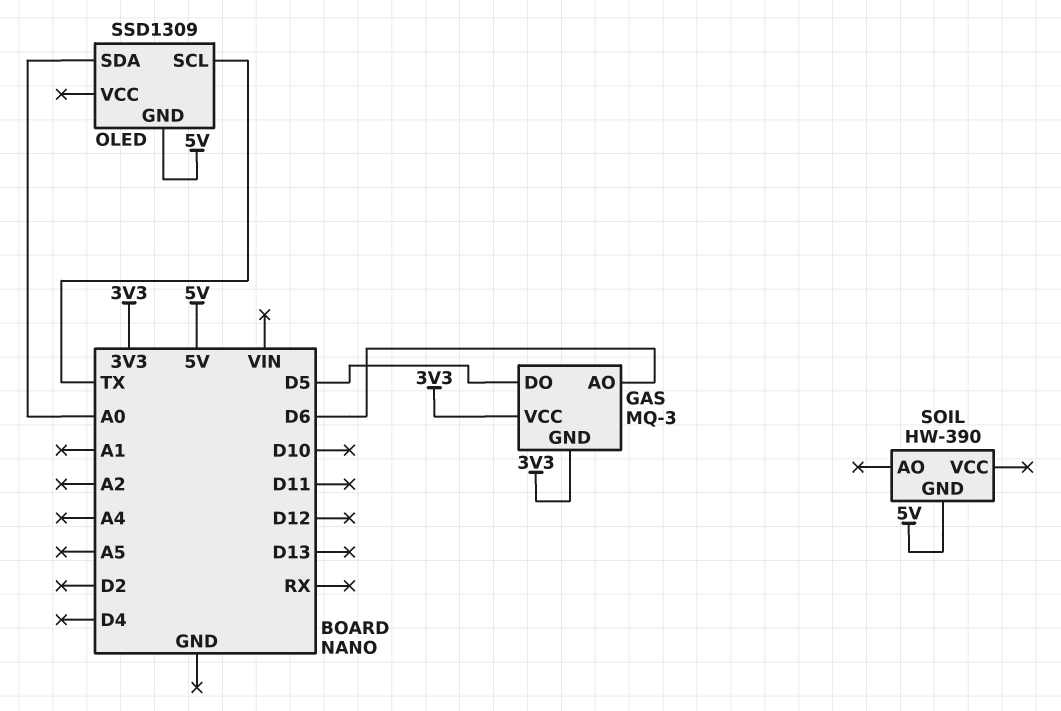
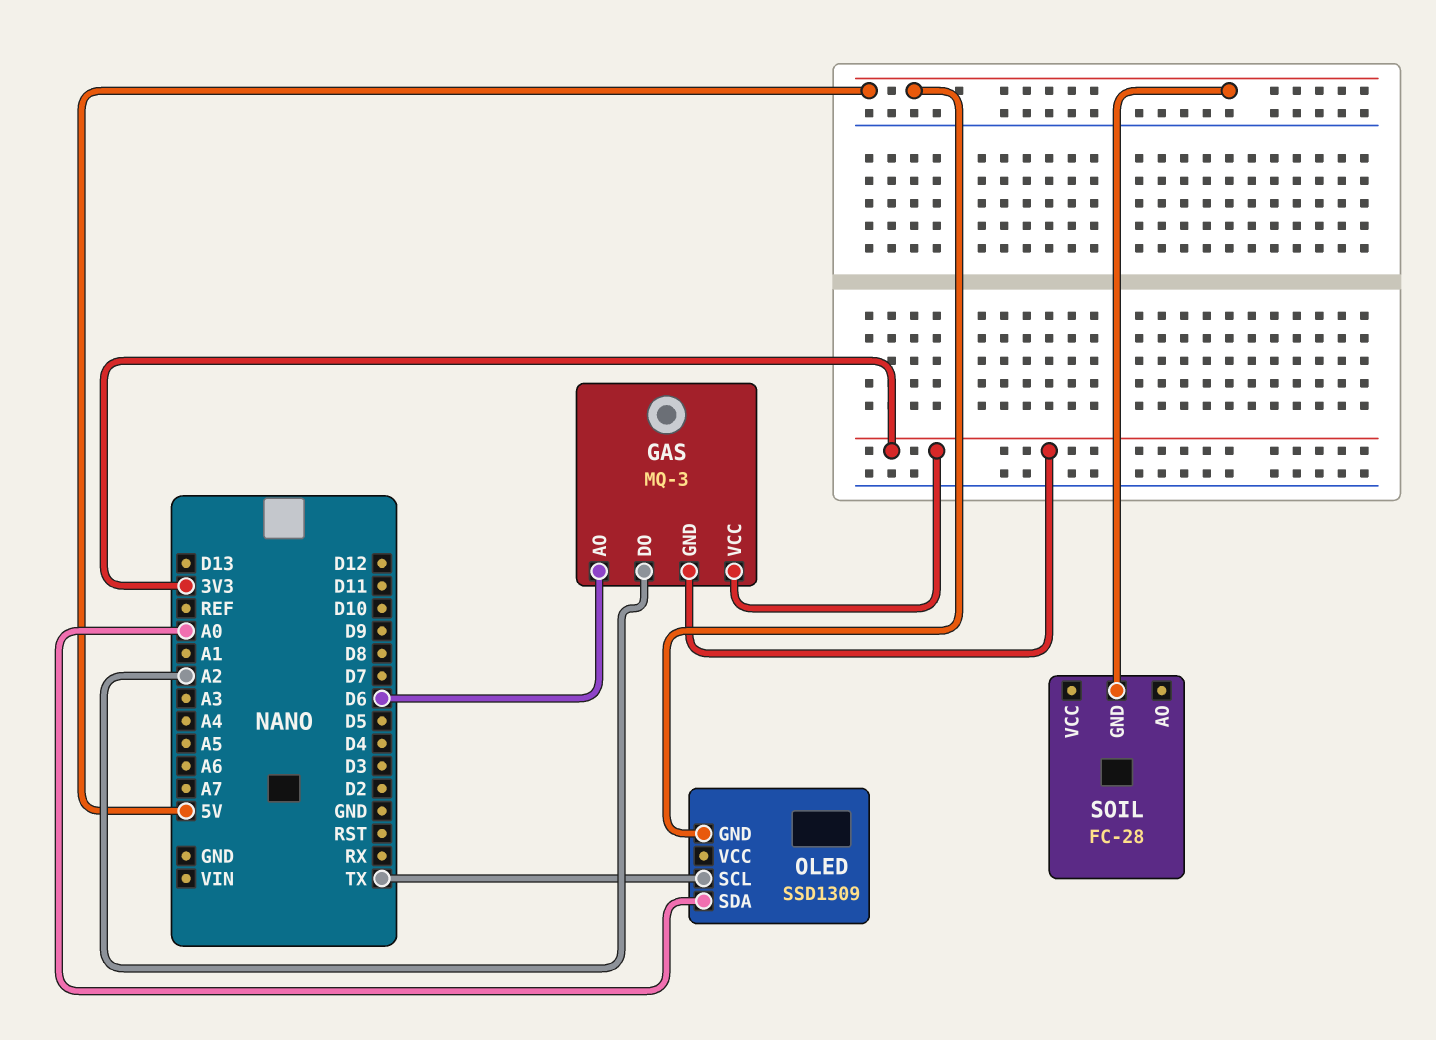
GAS pin DO: D5 -> A2
SOIL: HW-390 -> FC-28

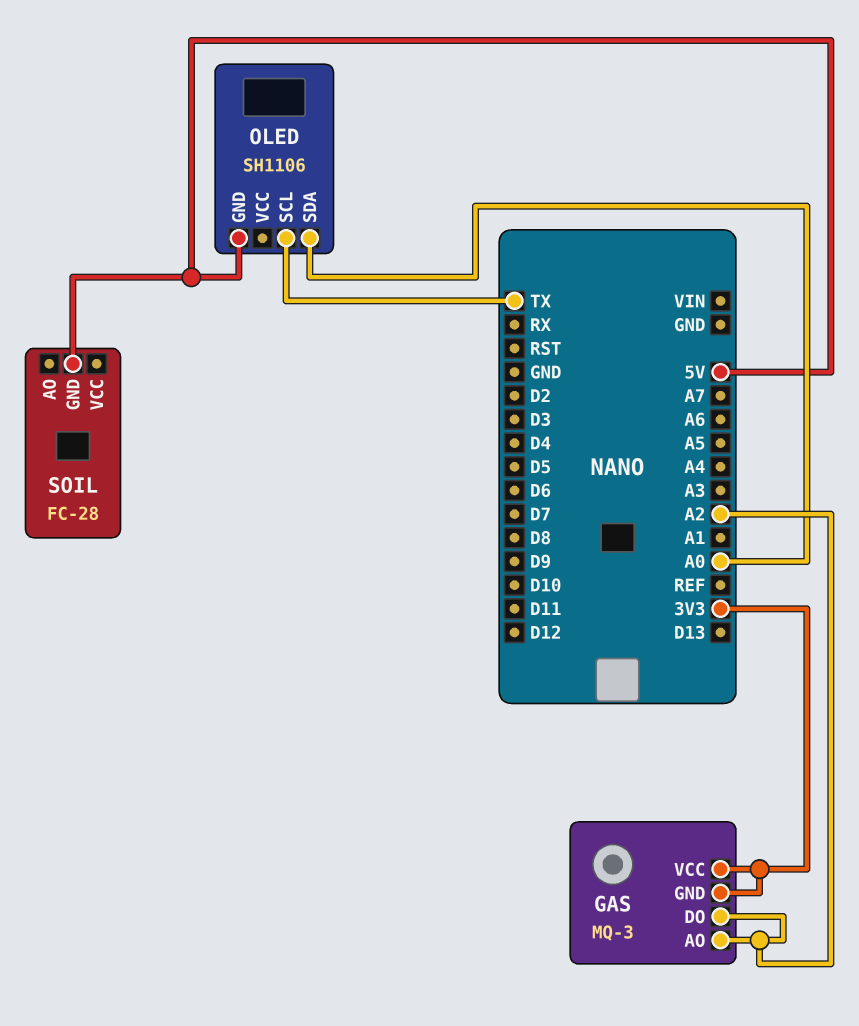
GAS pin AO: D6 -> A2
OLED: SSD1309 -> SH1106

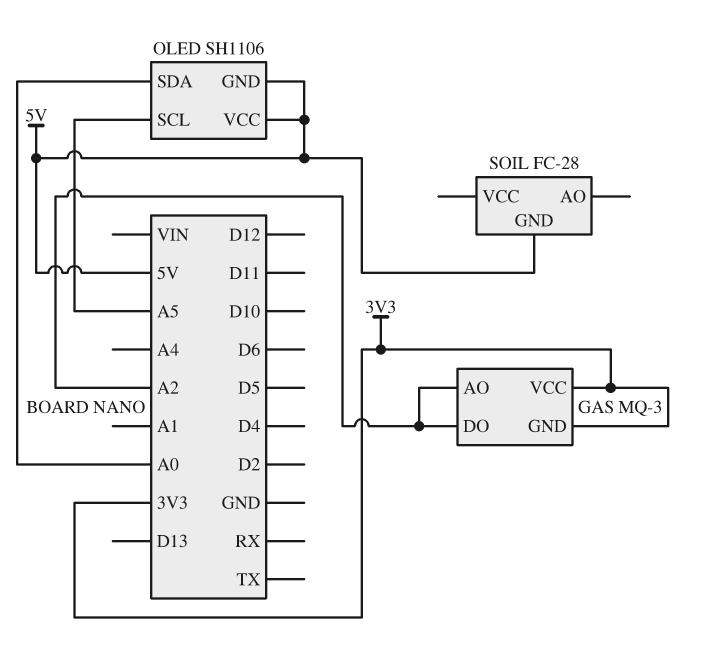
OLED pin SCL: TX -> A5
OLED pin VCC: none -> 5V

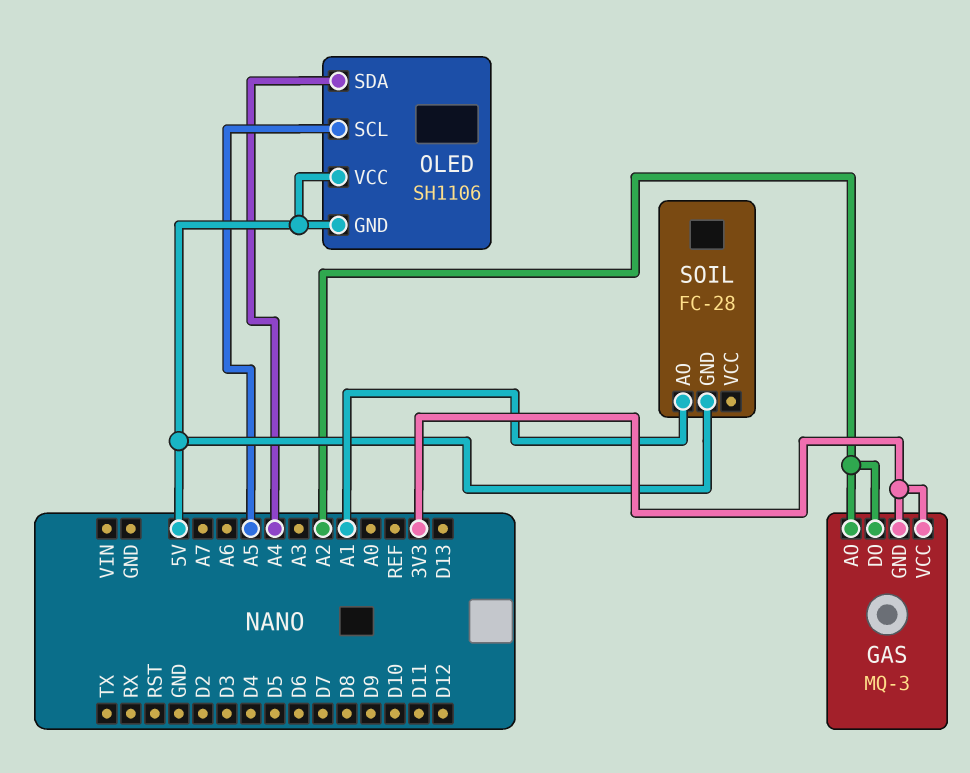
OLED pin SDA: A0 -> A4
SOIL pin AO: none -> A1

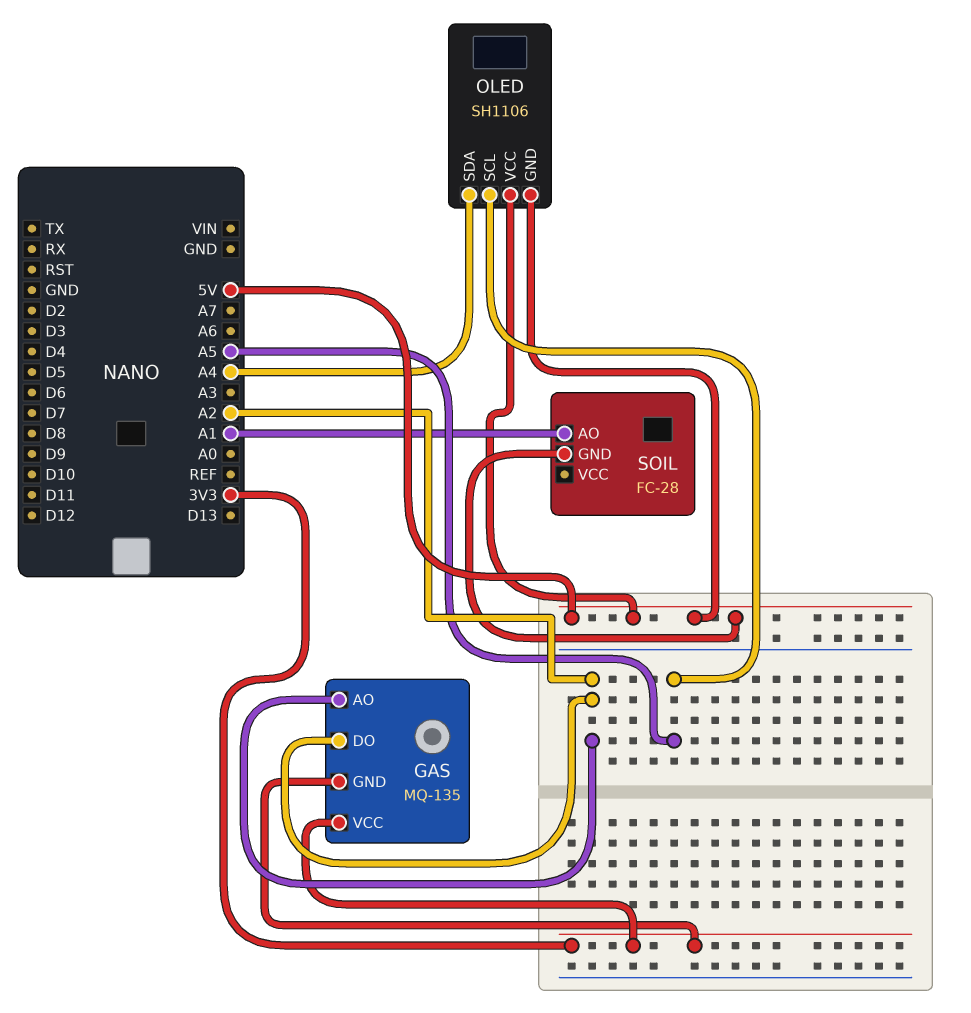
GAS: MQ-3 -> MQ-135

